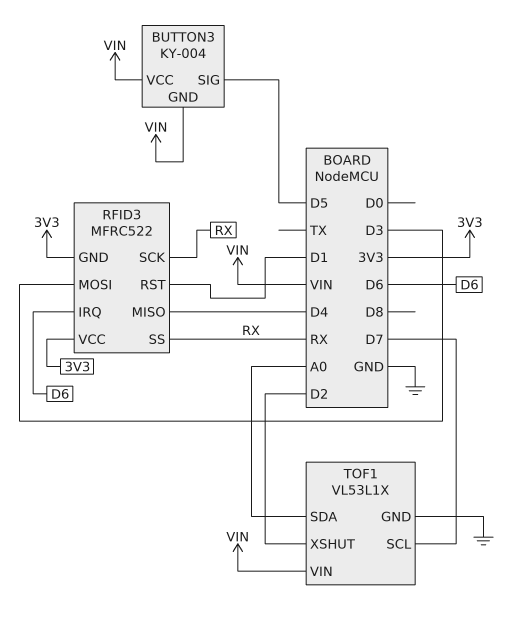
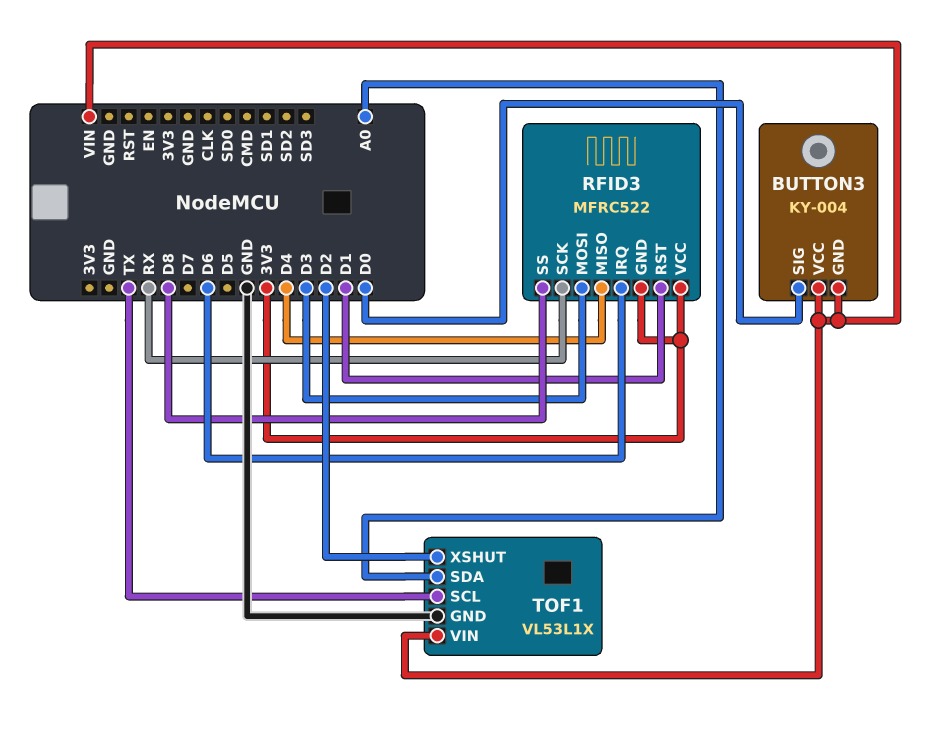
BUTTON3 pin SIG: D5 -> D0
RFID3 pin SS: RX -> D8
TOF1 pin SCL: D7 -> TX

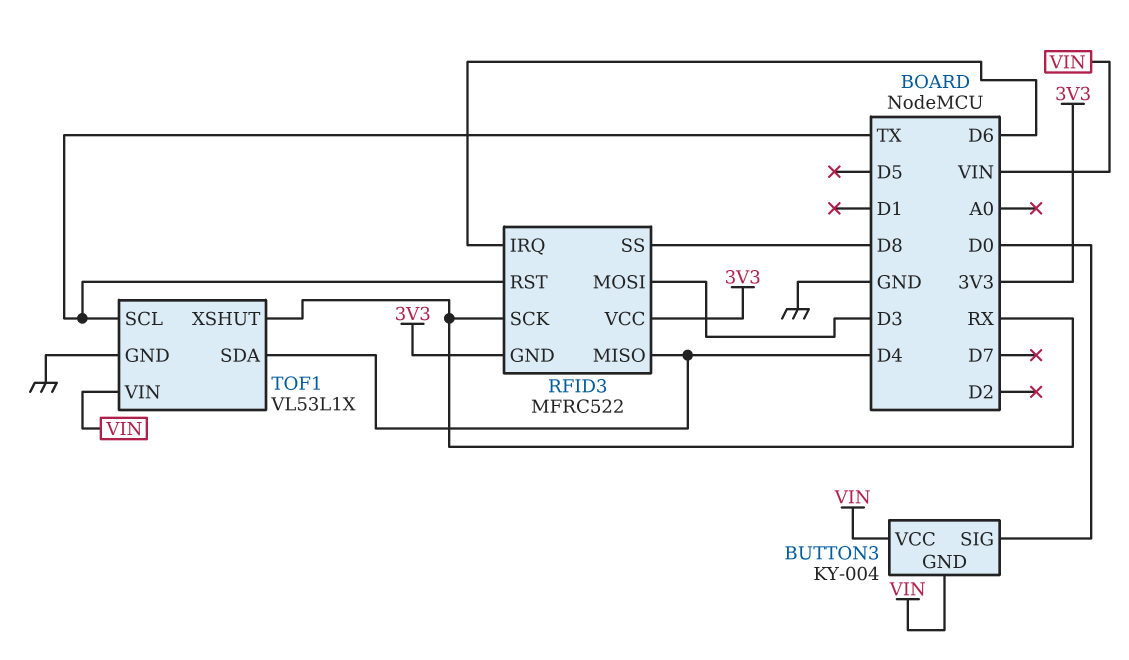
RFID3 pin RST: D1 -> TX
TOF1 pin SDA: A0 -> D4
TOF1 pin XSHUT: D2 -> RX

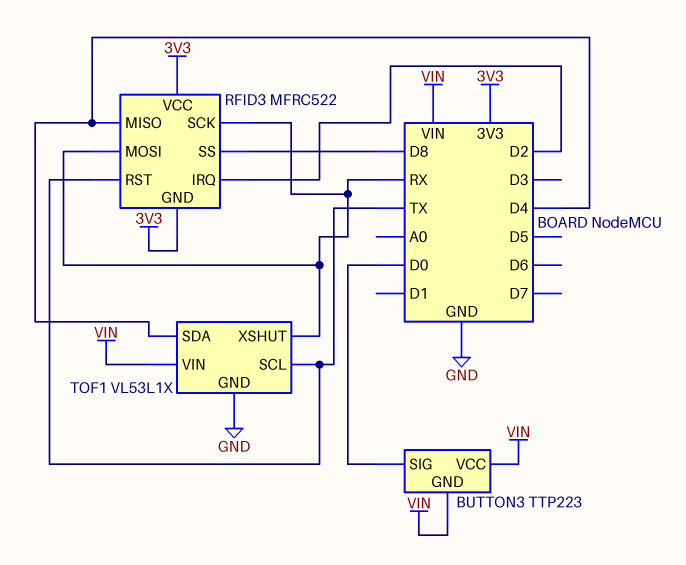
BUTTON3: KY-004 -> TTP223
RFID3 pin IRQ: D6 -> D2
RFID3 pin MOSI: D3 -> RX

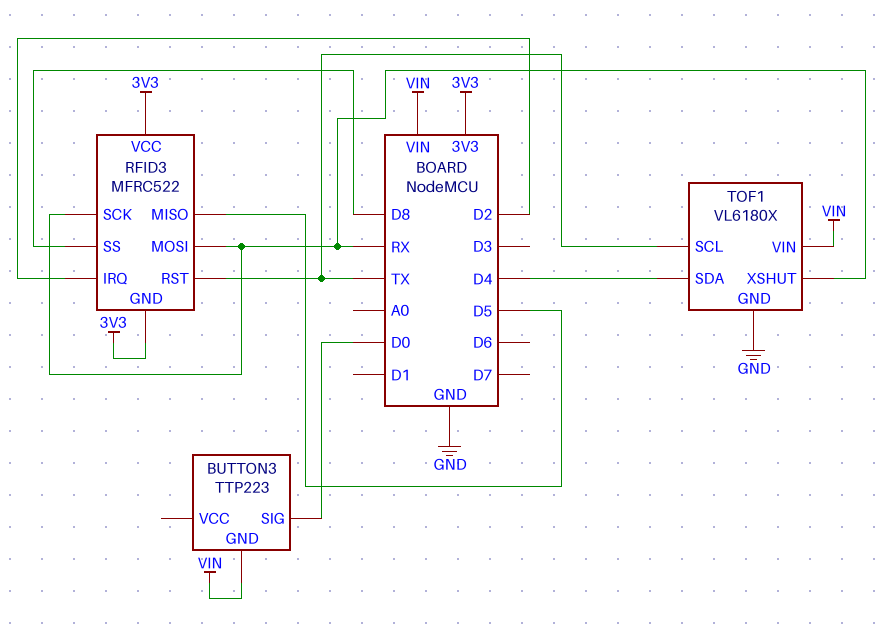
BUTTON3 pin VCC: VIN -> none
RFID3 pin MISO: D4 -> D5
TOF1: VL53L1X -> VL6180X

